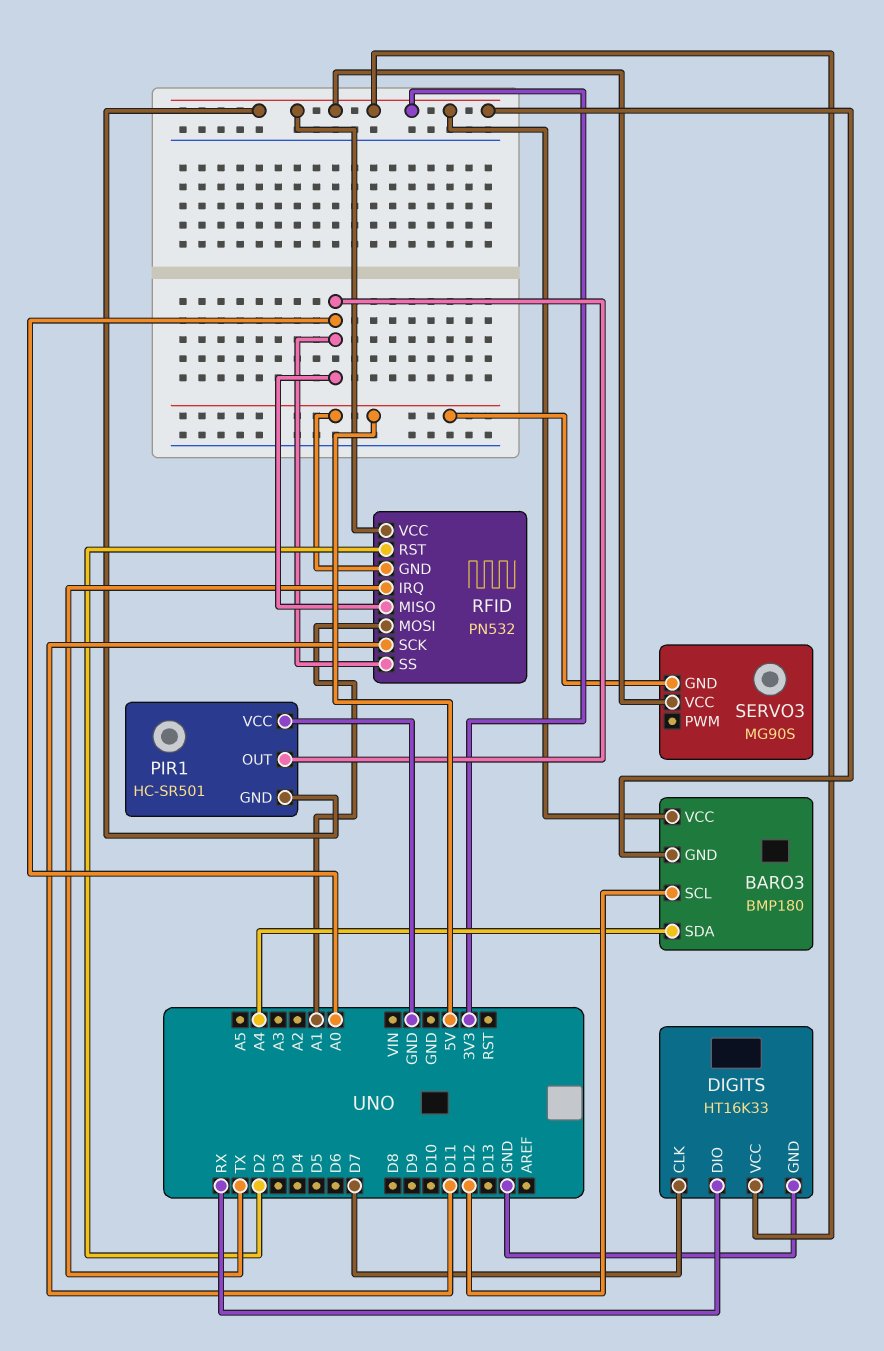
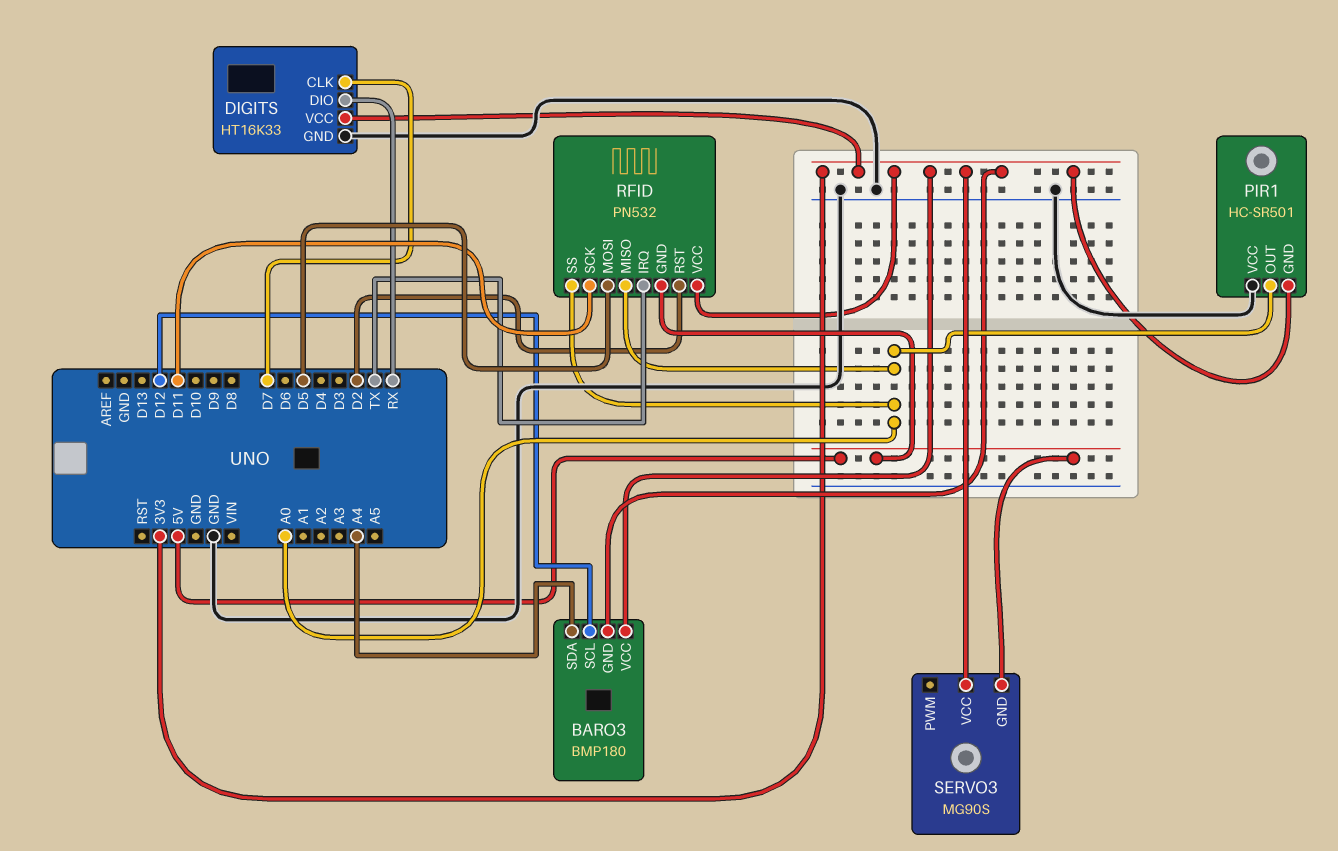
RFID pin MOSI: A1 -> D5

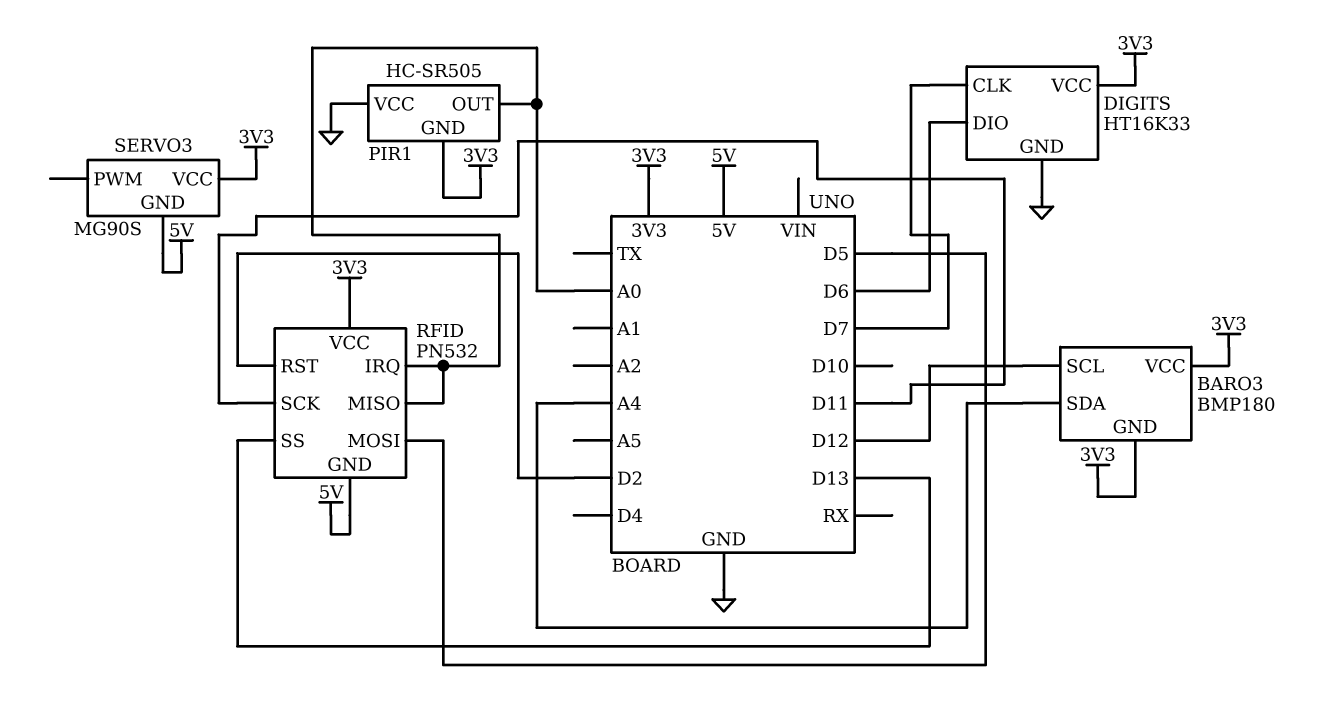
DIGITS pin DIO: RX -> D6
PIR1: HC-SR501 -> HC-SR505
RFID pin IRQ: TX -> A0
RFID pin SS: A0 -> D13

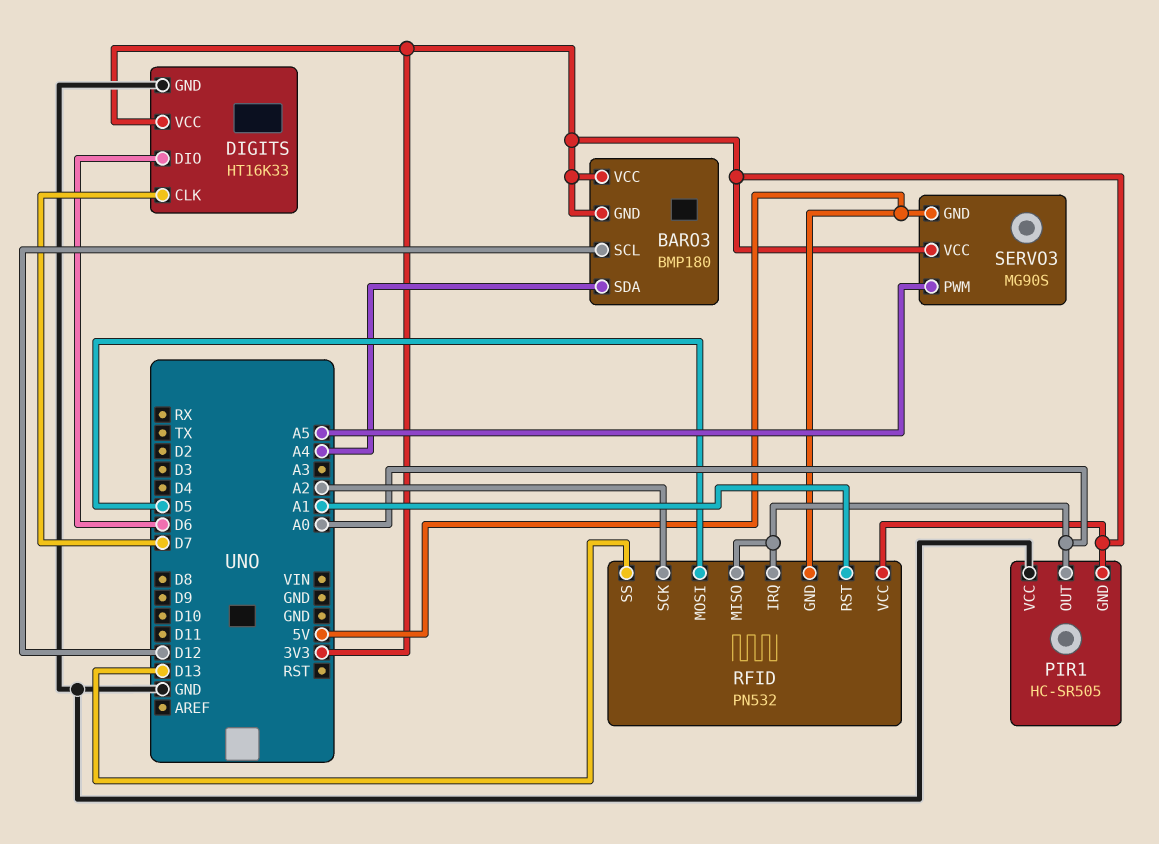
RFID pin RST: D2 -> A1
RFID pin SCK: D11 -> A2
SERVO3 pin PWM: none -> A5

